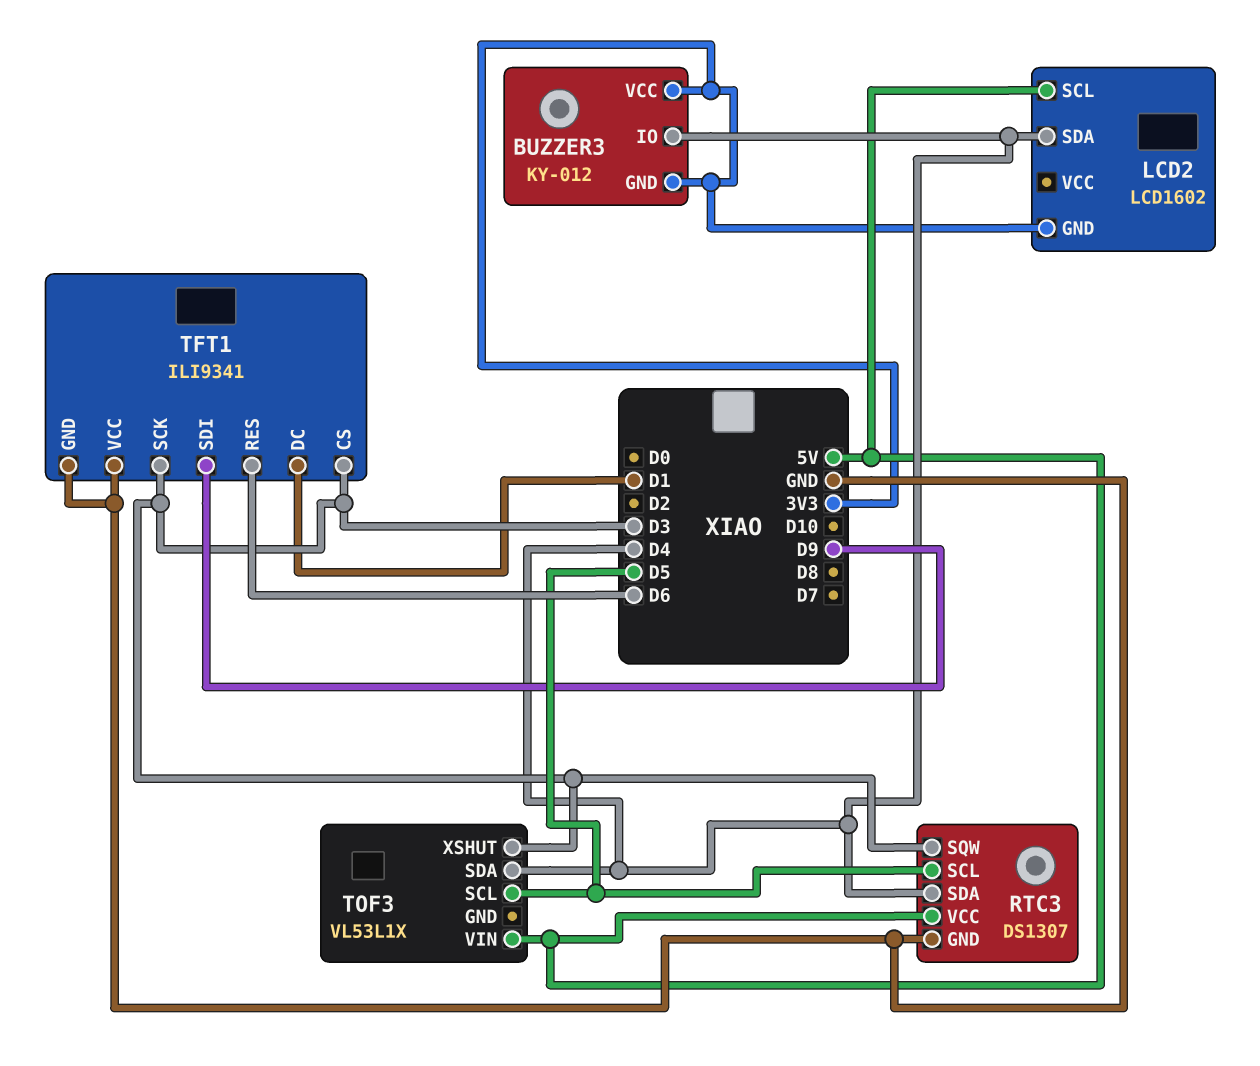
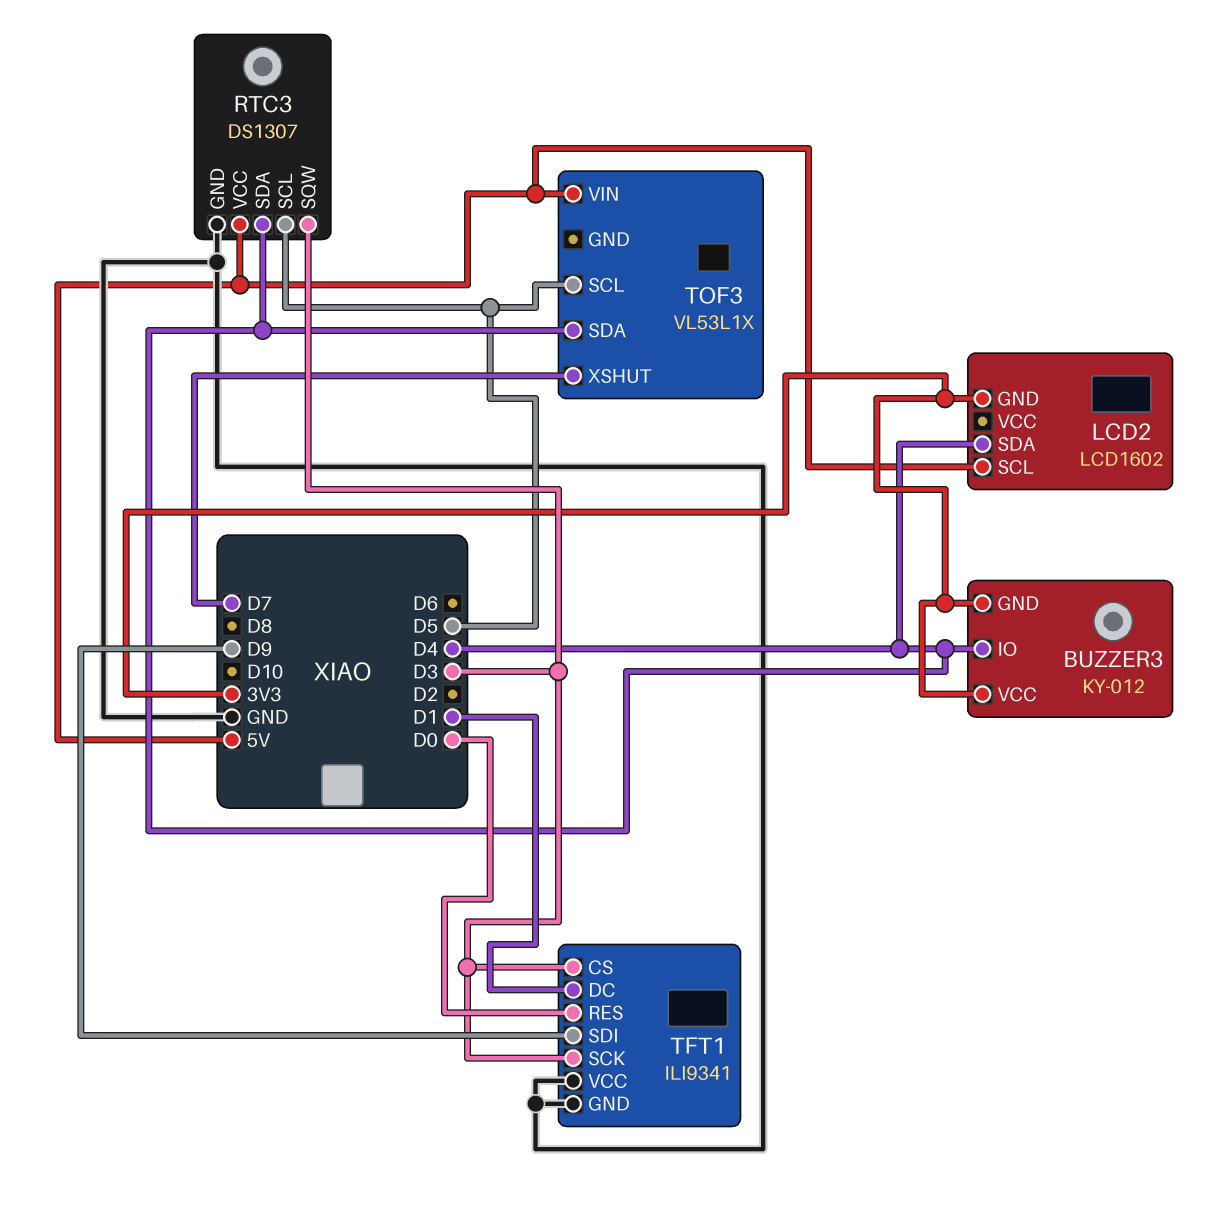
TFT1 pin RES: D6 -> D0
TOF3 pin XSHUT: D3 -> D7

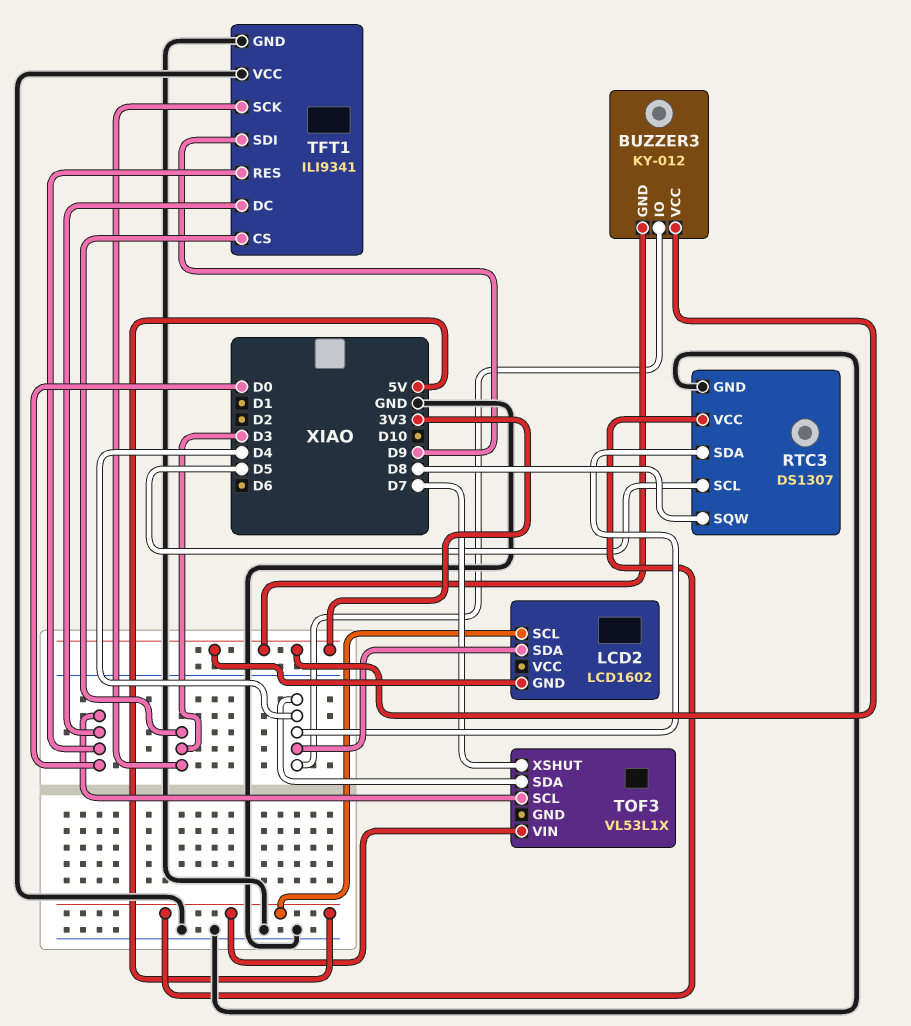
RTC3 pin SQW: D3 -> D8
TFT1 pin DC: D1 -> D0
TOF3 pin SCL: D5 -> D0

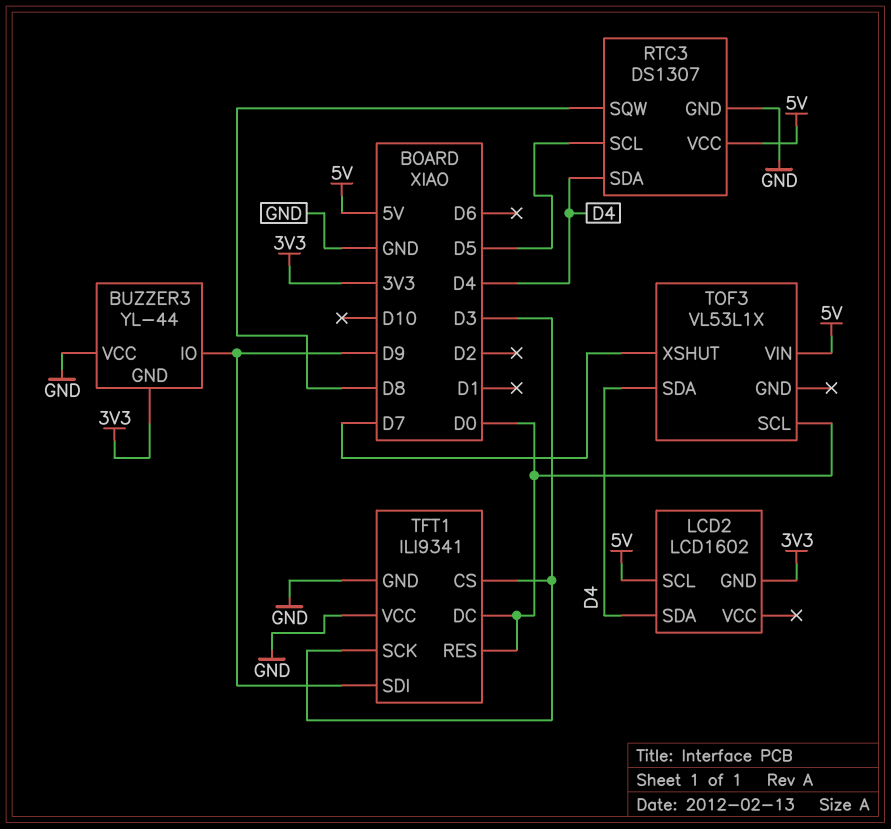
BUZZER3: KY-012 -> YL-44
BUZZER3 pin IO: D4 -> D9
BUZZER3 pin VCC: 3V3 -> GND

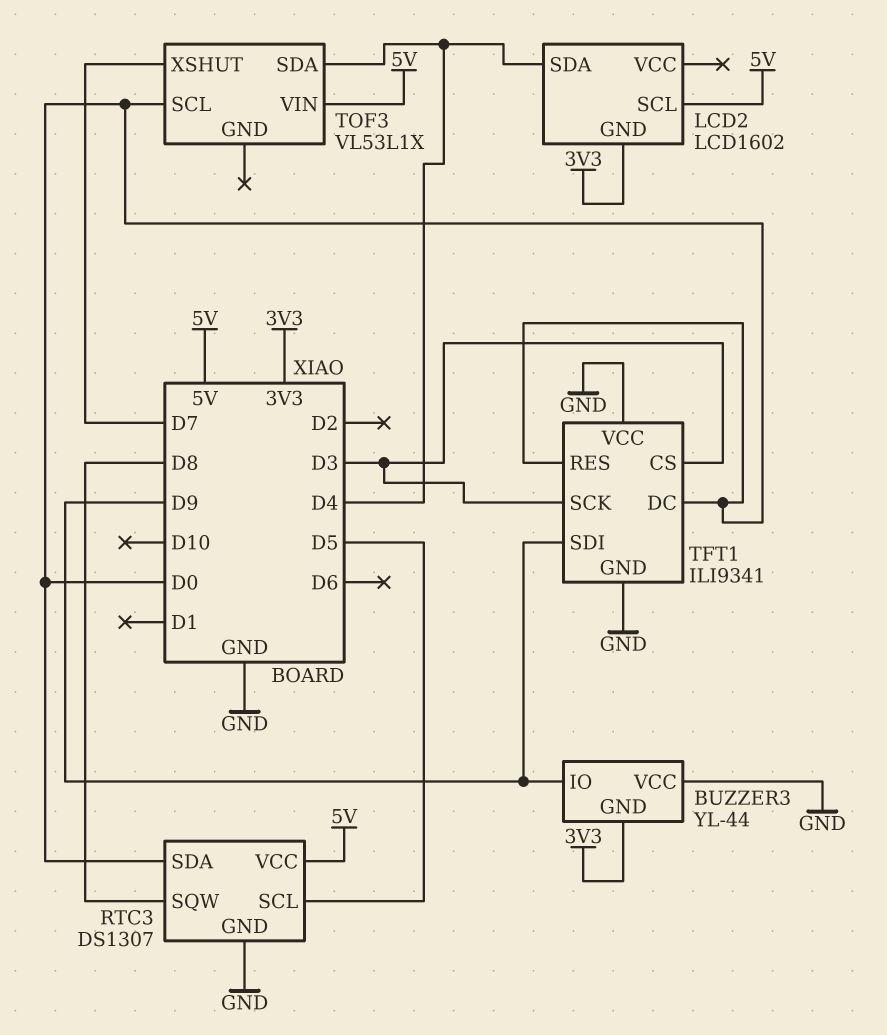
RTC3 pin SDA: D4 -> D0

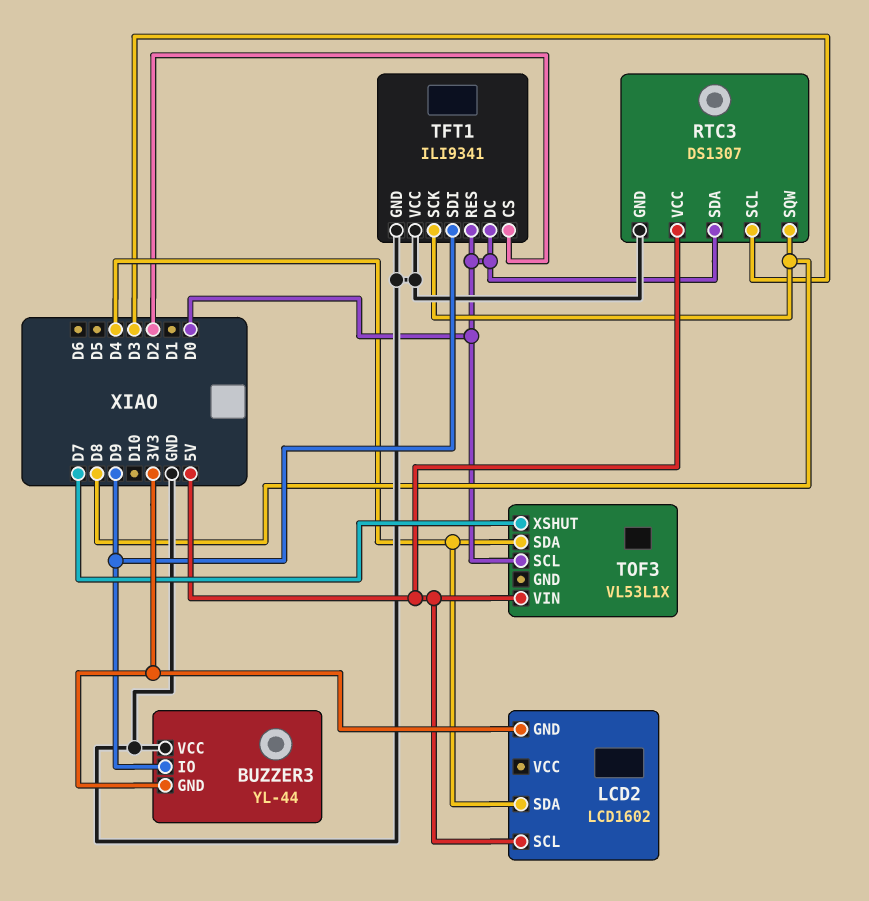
RTC3 pin SCL: D5 -> D3
TFT1 pin CS: D3 -> D2
TFT1 pin SCK: D3 -> D8

